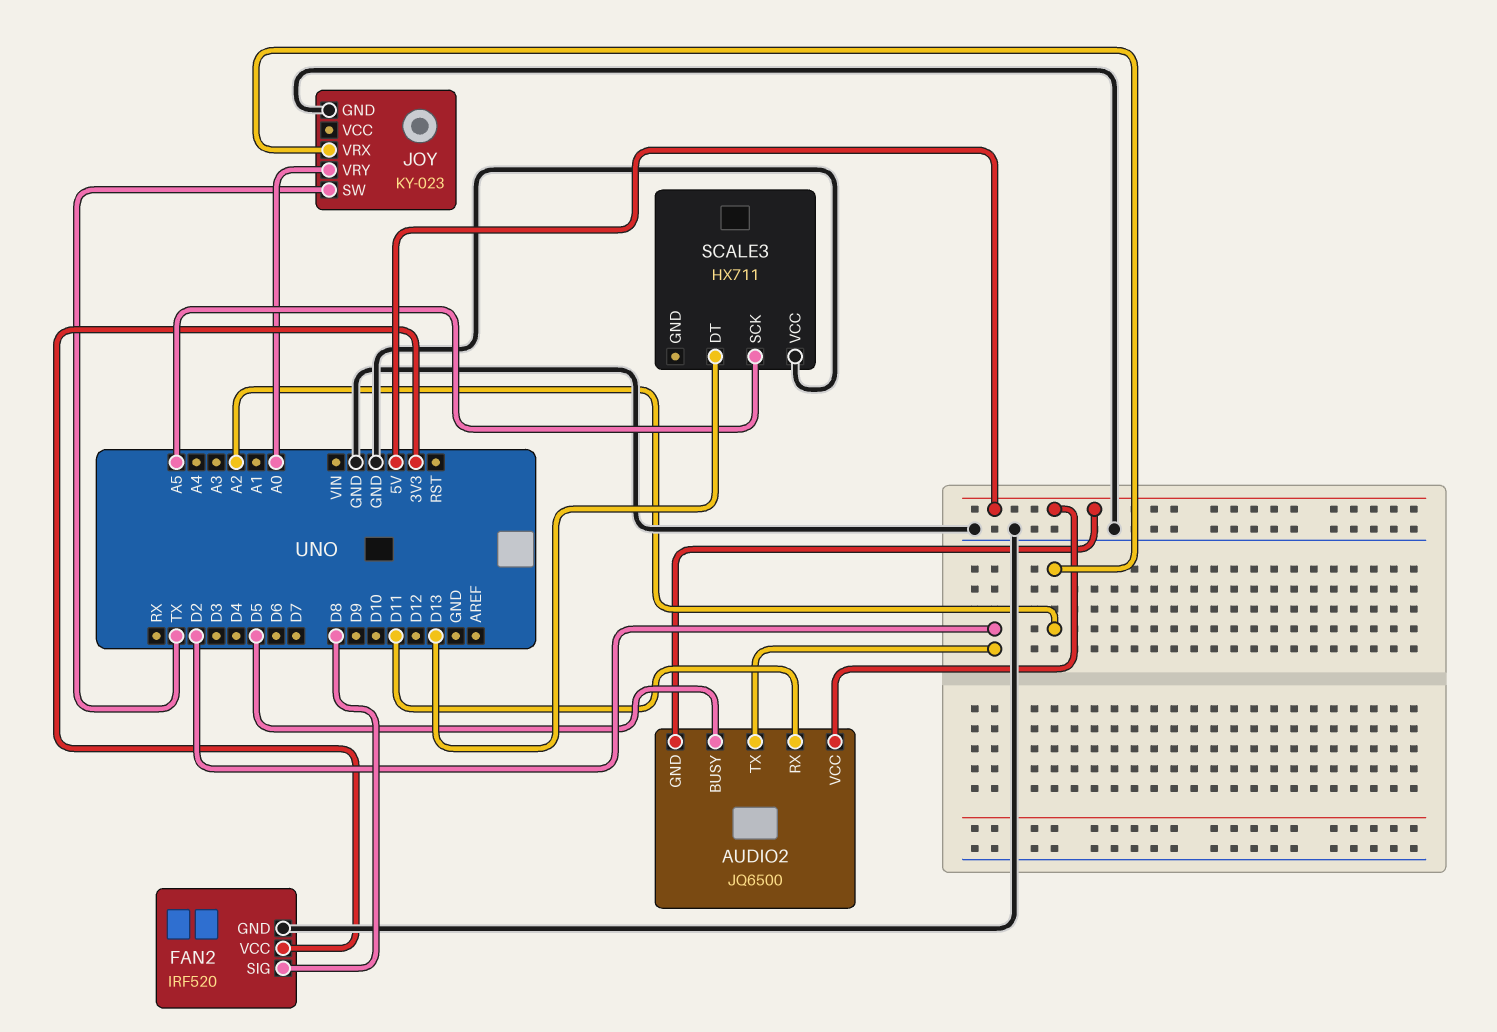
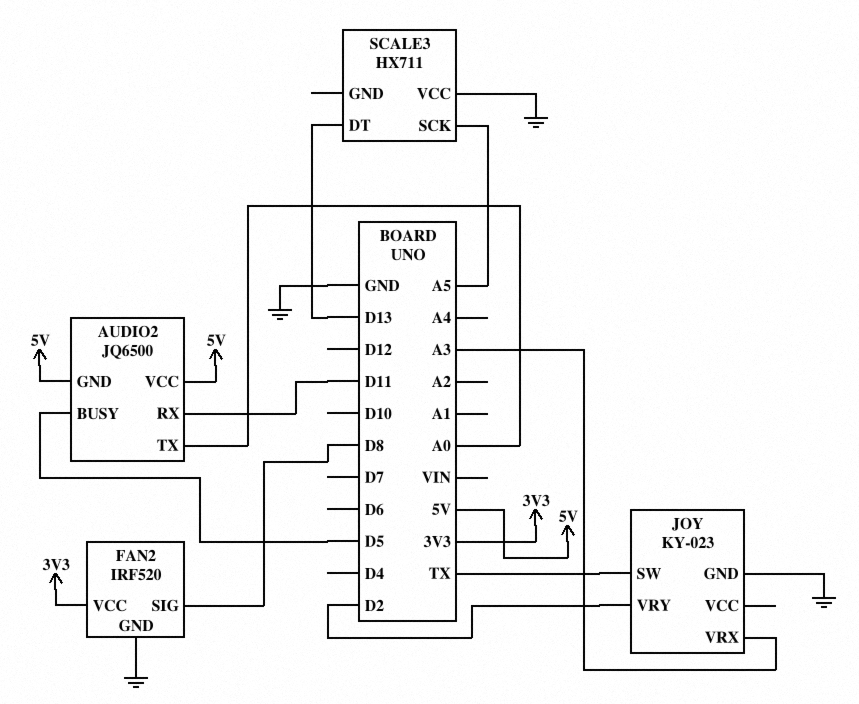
AUDIO2 pin TX: D2 -> A0
JOY pin VRX: A2 -> A3
JOY pin VRY: A0 -> D2

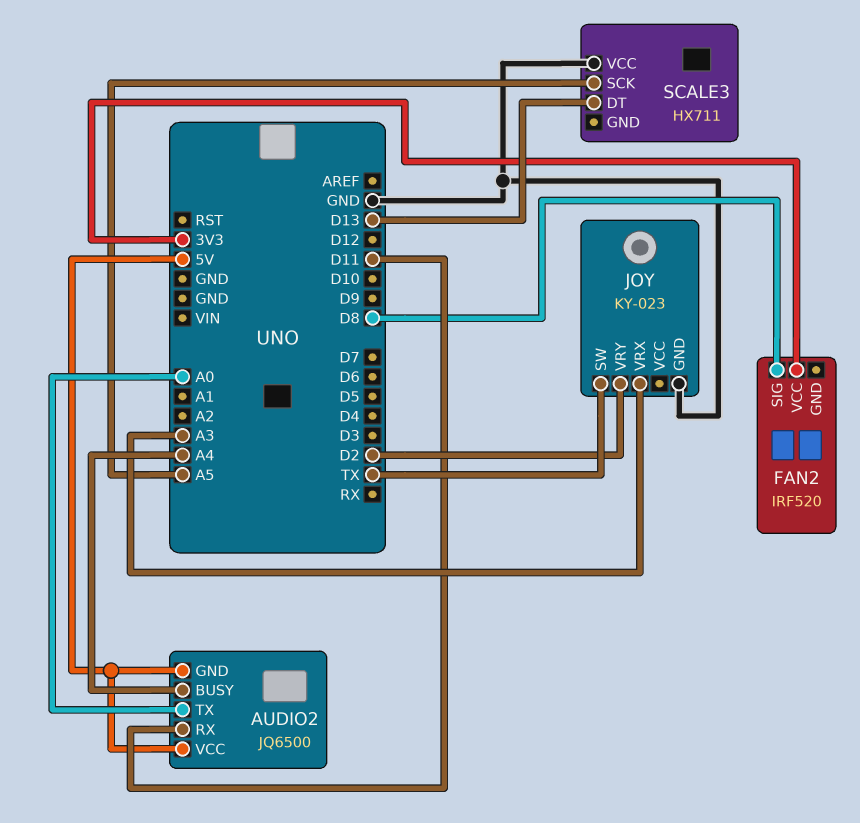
AUDIO2 pin BUSY: D5 -> A4
FAN2 pin GND: GND -> none

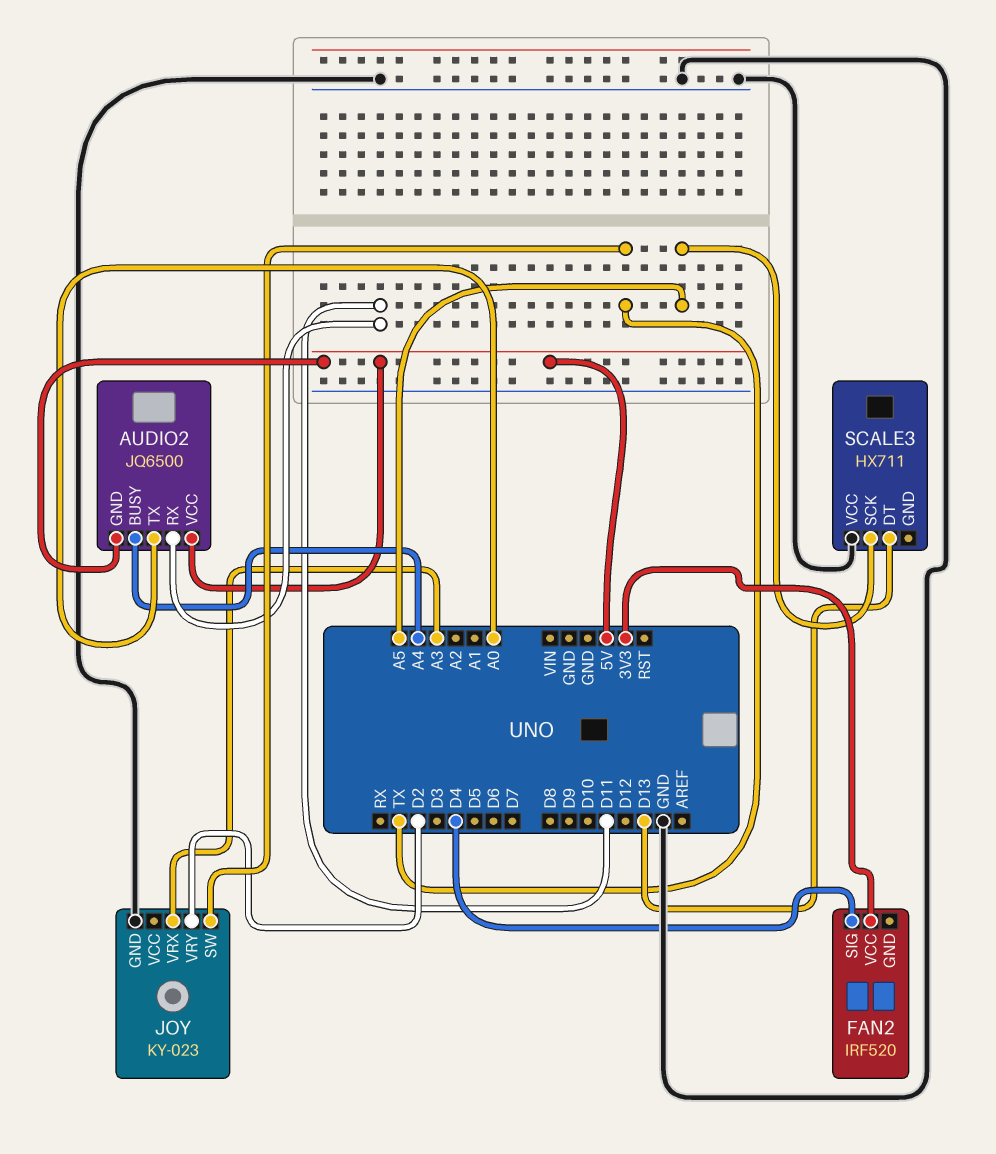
FAN2 pin SIG: D8 -> D4

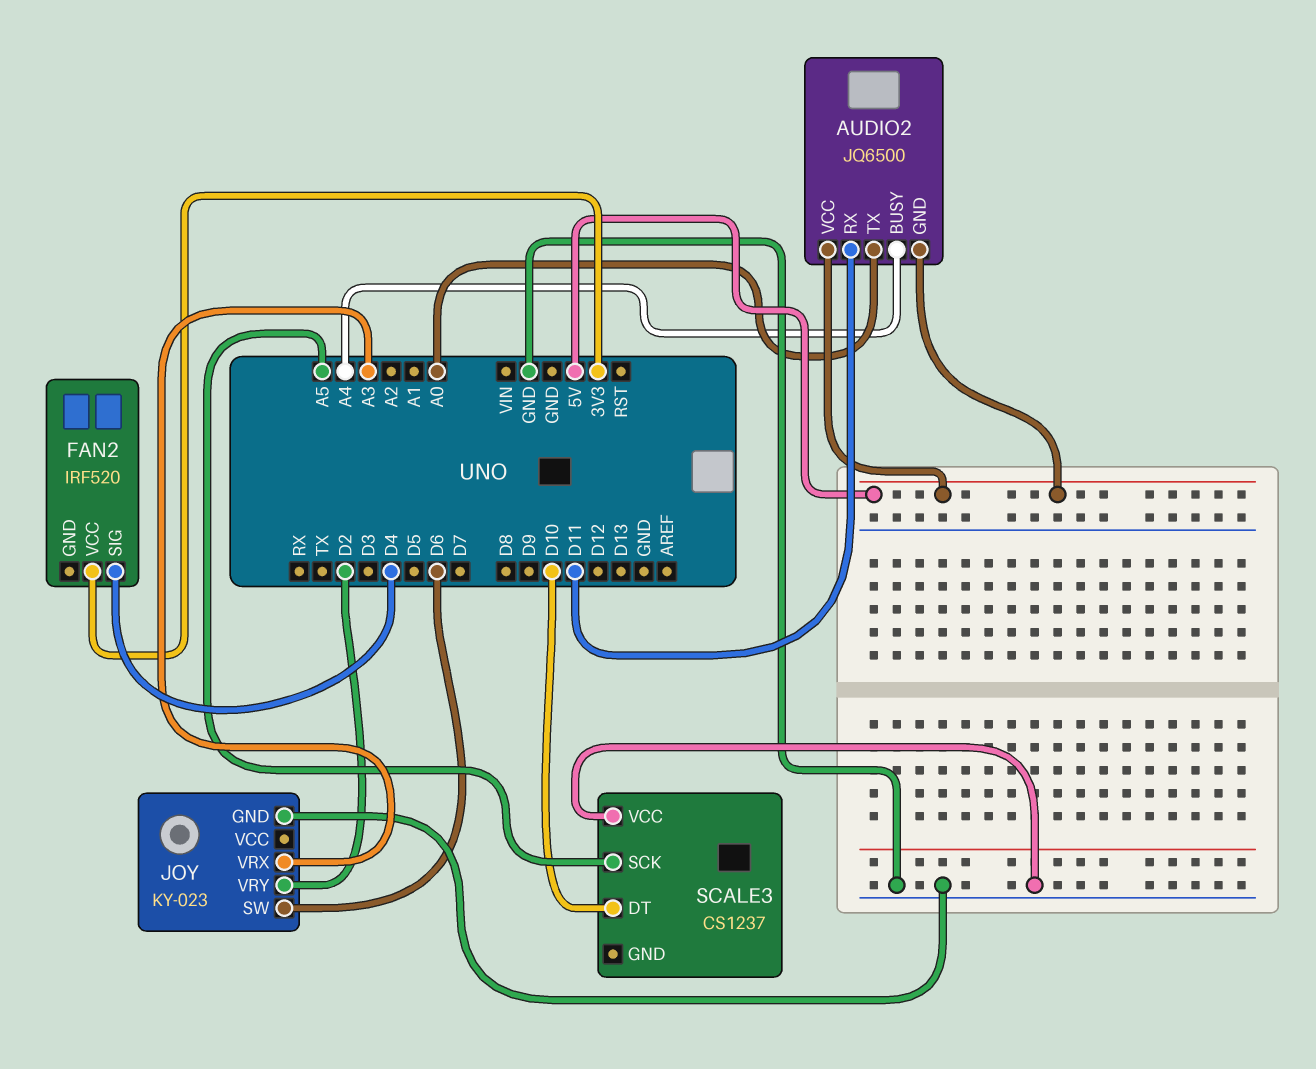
JOY pin SW: TX -> D6
SCALE3: HX711 -> CS1237
SCALE3 pin DT: D13 -> D10

